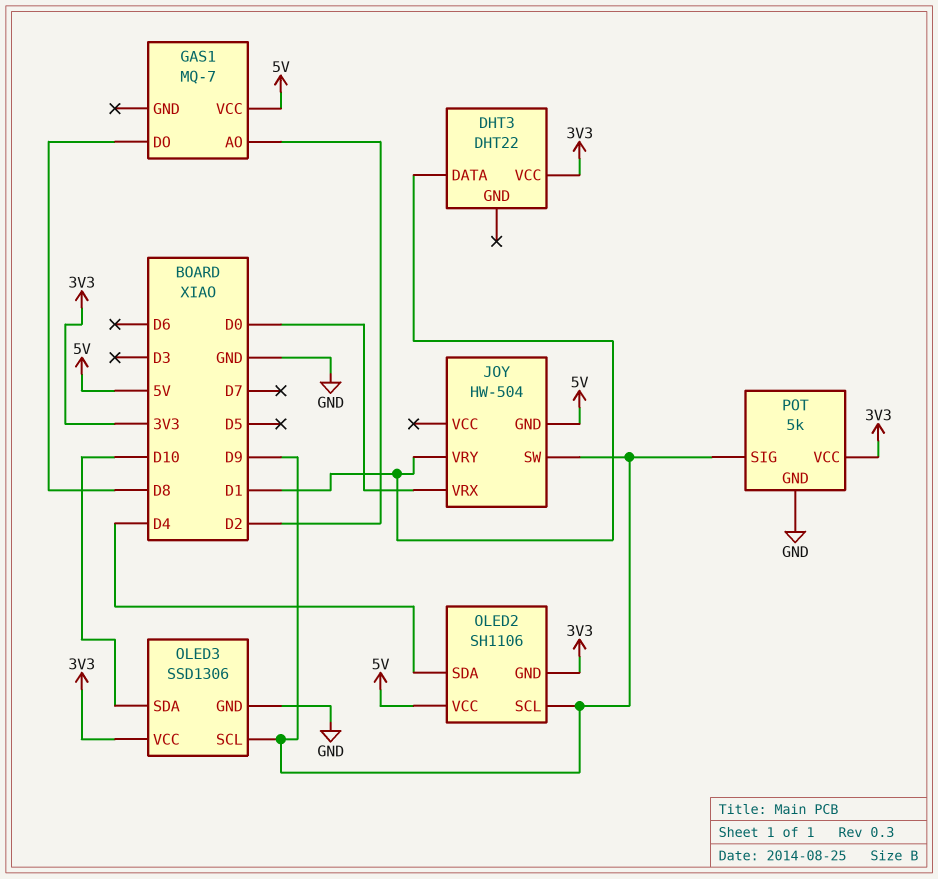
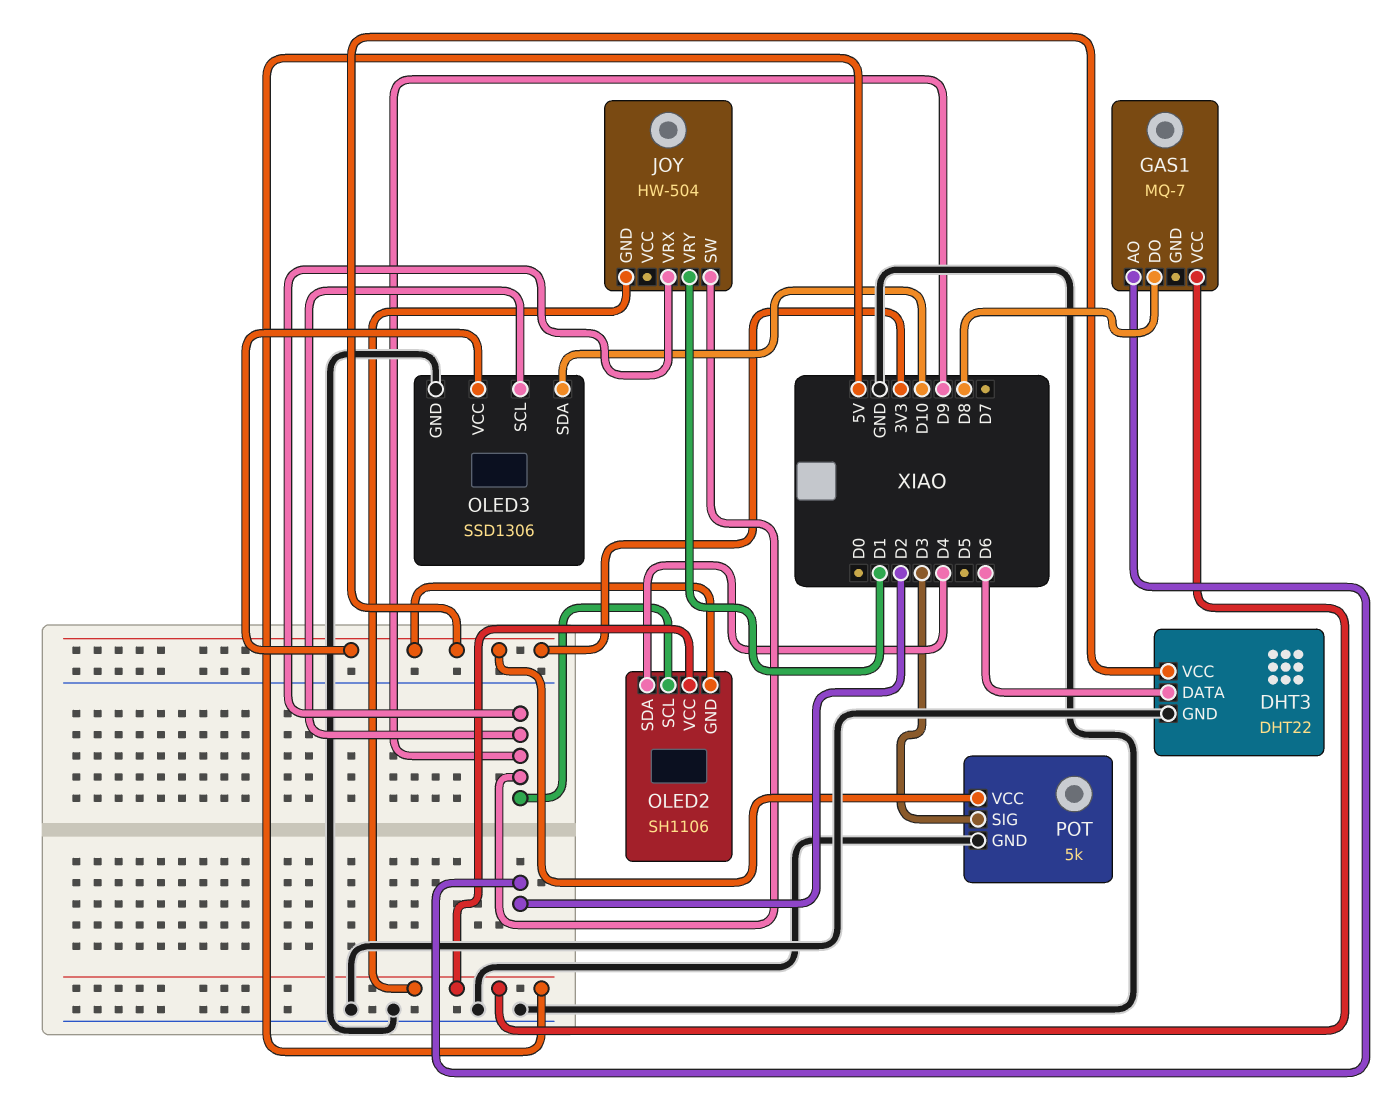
DHT3 pin DATA: D1 -> D6
DHT3 pin GND: none -> GND
JOY pin VRX: D0 -> D9
POT pin SIG: D9 -> D3

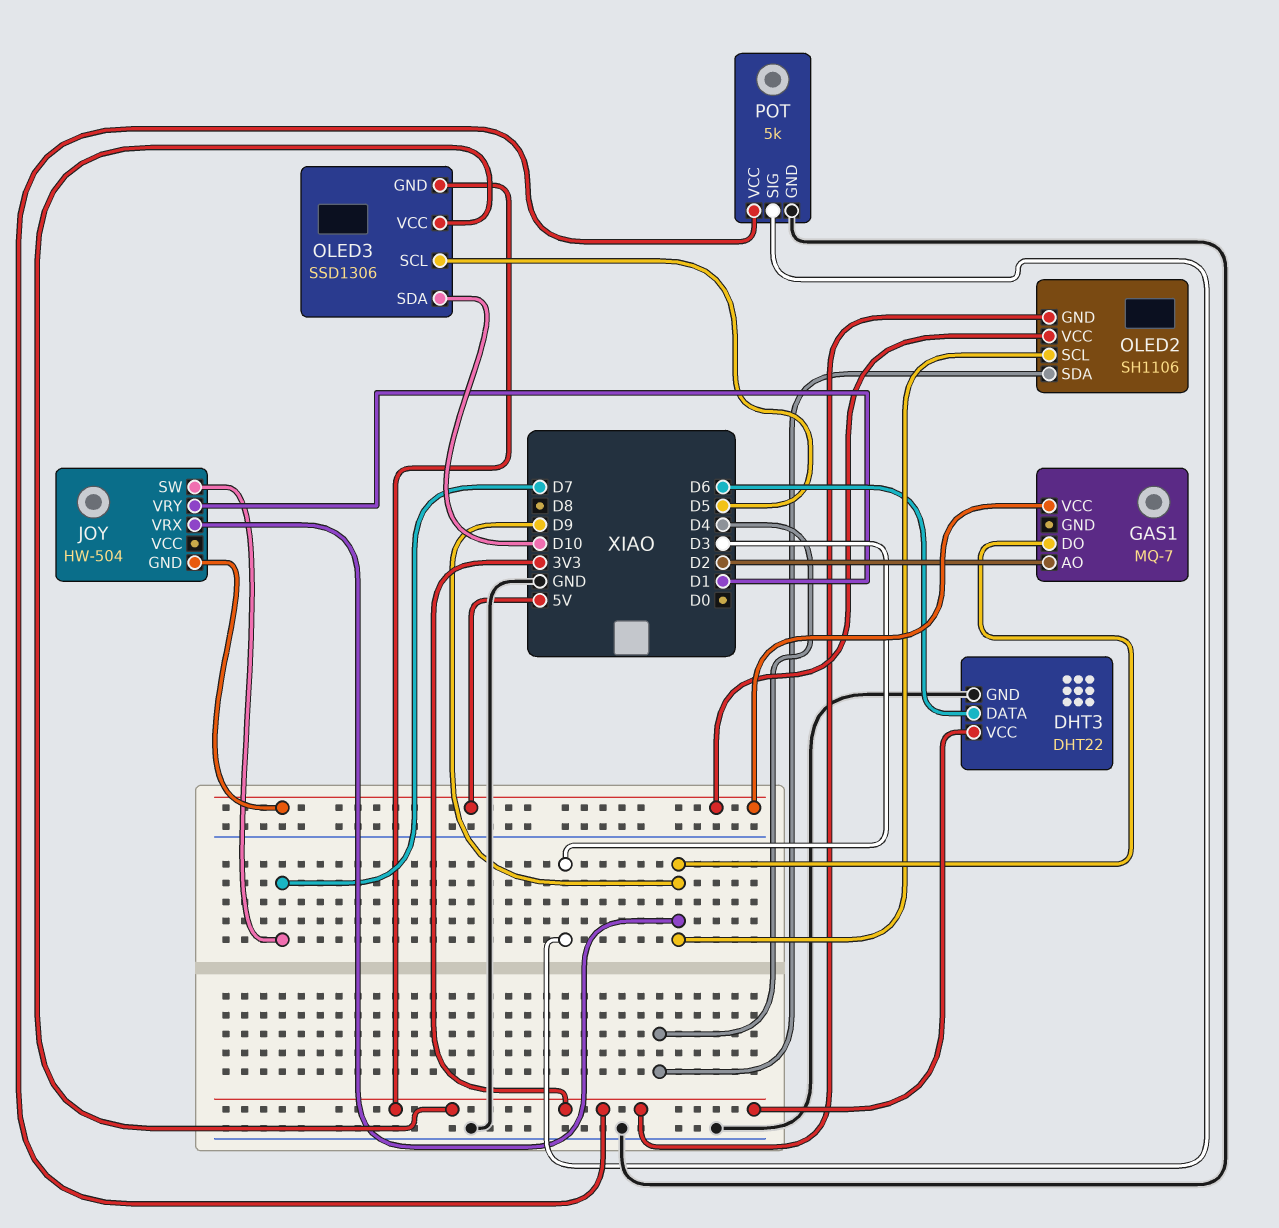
GAS1 pin DO: D8 -> D9
JOY pin SW: D9 -> D7
OLED3 pin GND: GND -> 3V3
OLED3 pin SCL: D9 -> D5

